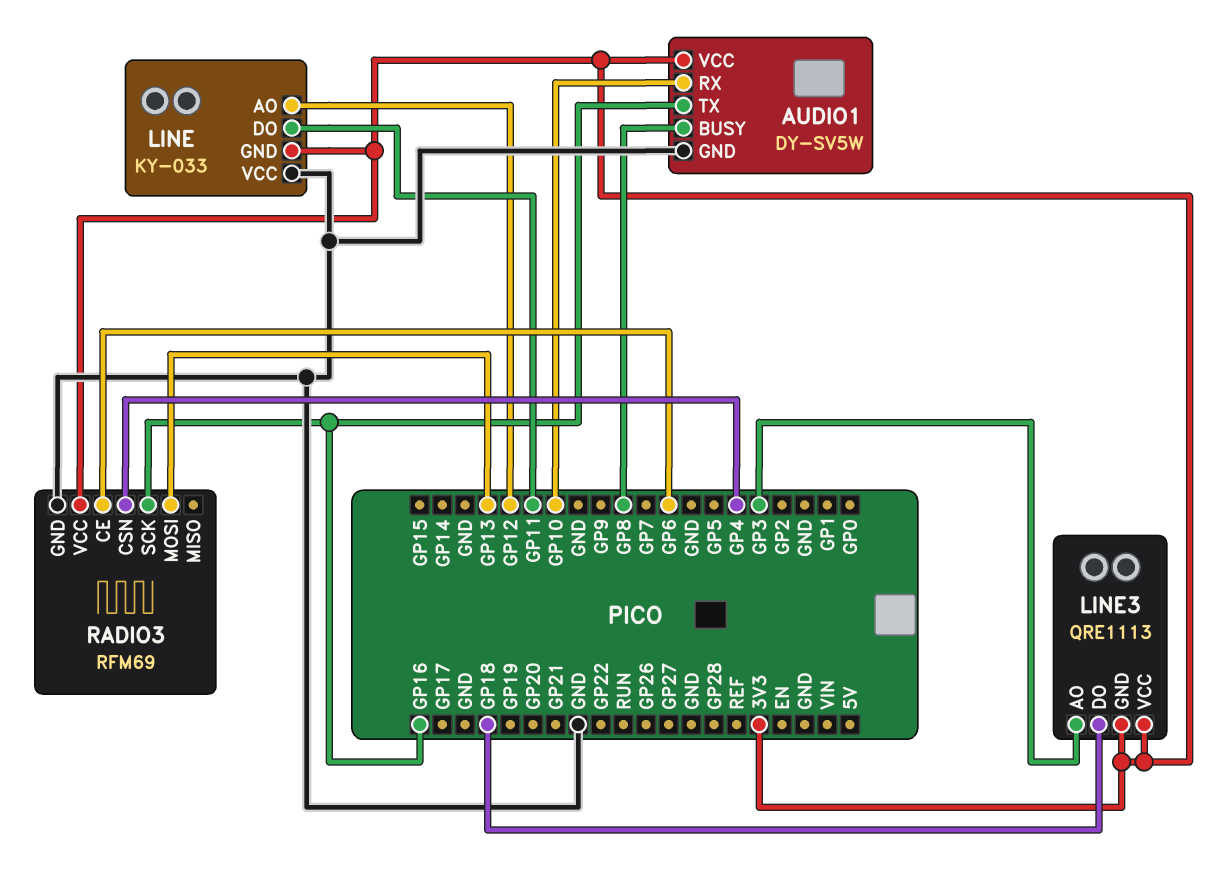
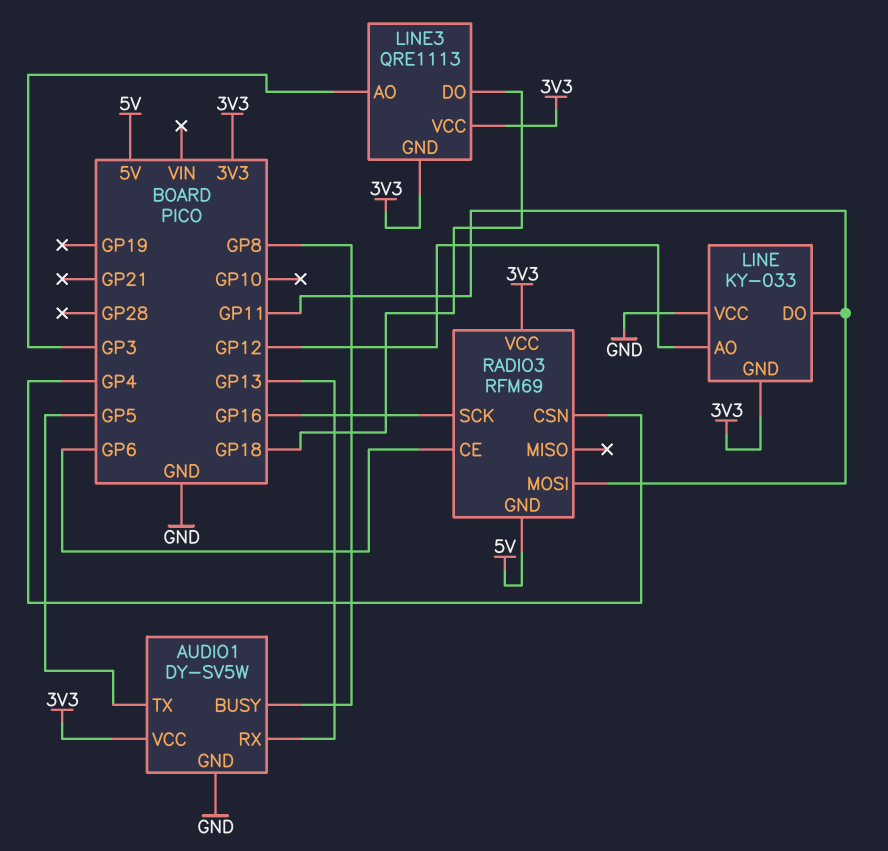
AUDIO1 pin RX: GP10 -> GP13
AUDIO1 pin TX: GP16 -> GP5
RADIO3 pin GND: GND -> 5V
RADIO3 pin MOSI: GP13 -> GP11

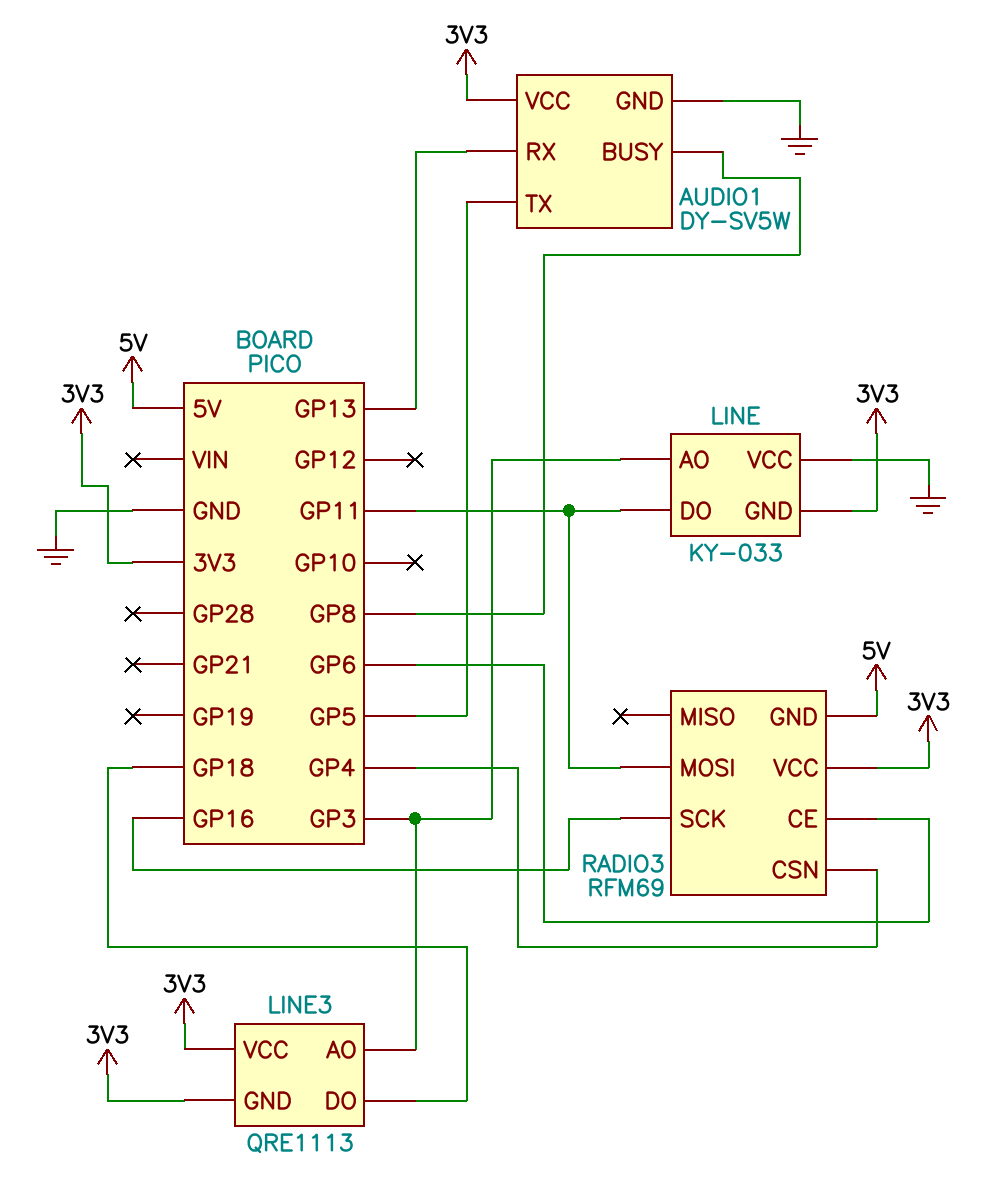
LINE pin AO: GP12 -> GP3

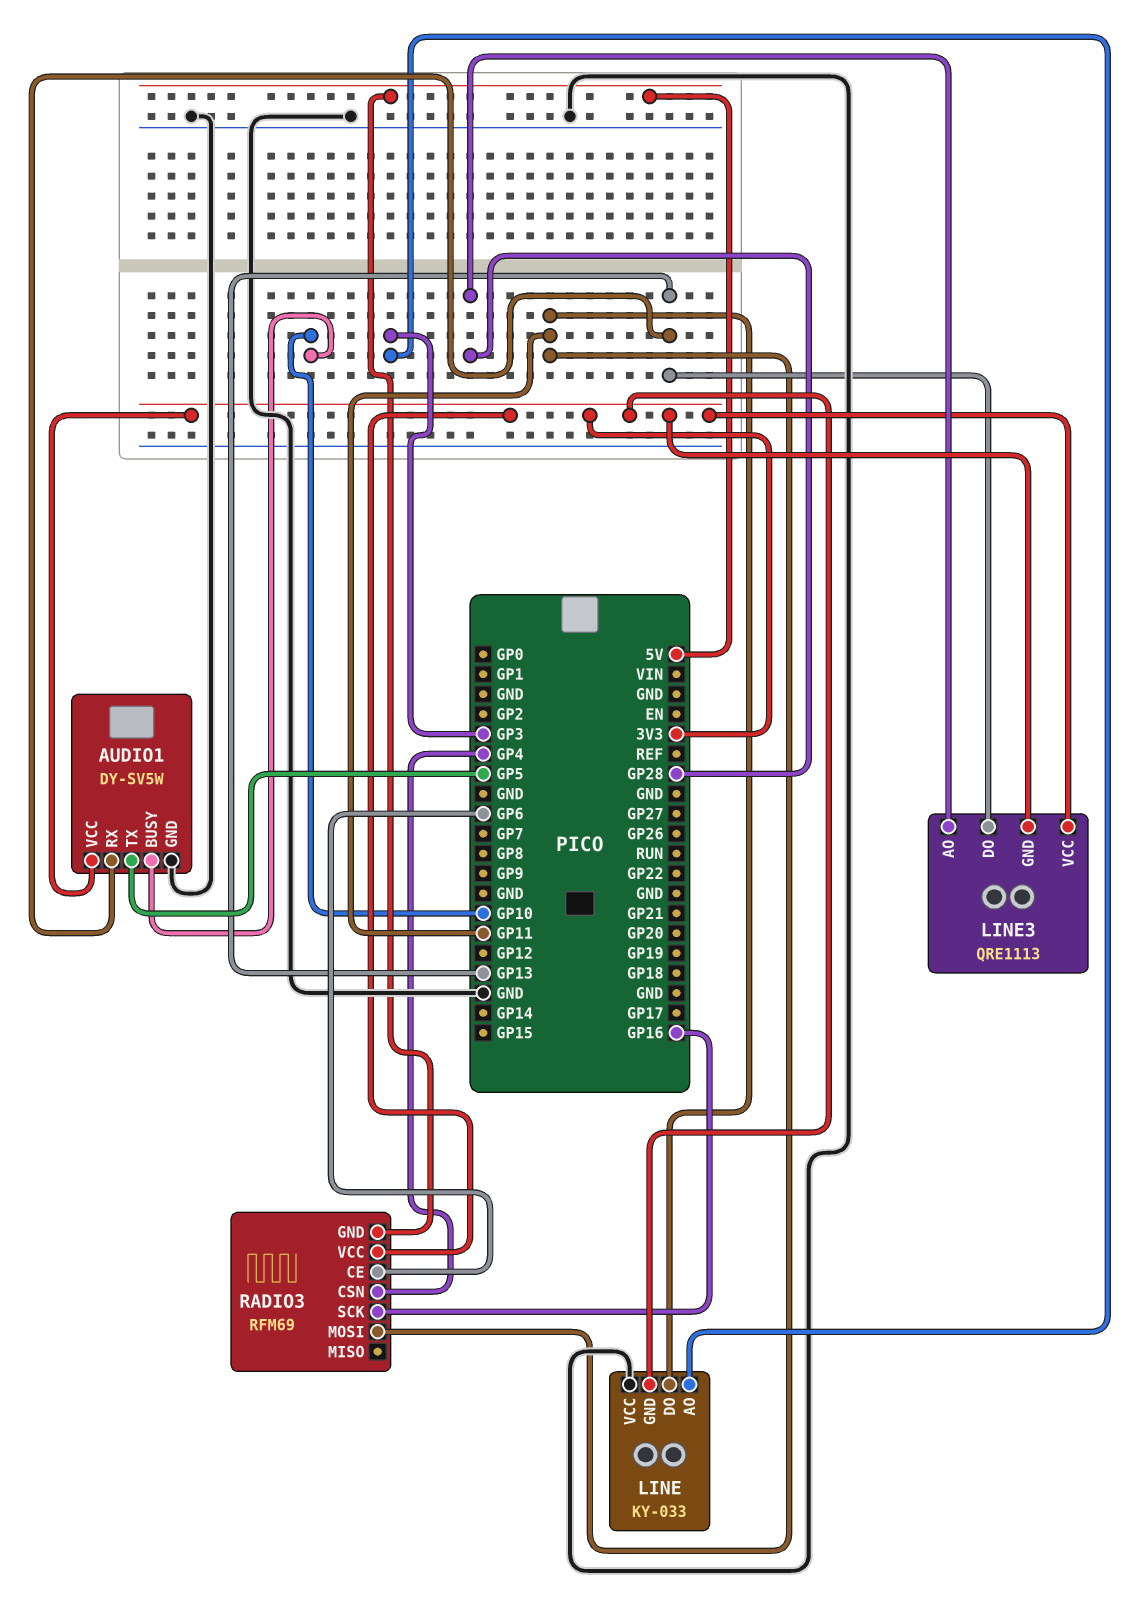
AUDIO1 pin BUSY: GP8 -> GP10
LINE3 pin AO: GP3 -> GP28
LINE3 pin DO: GP18 -> GP13

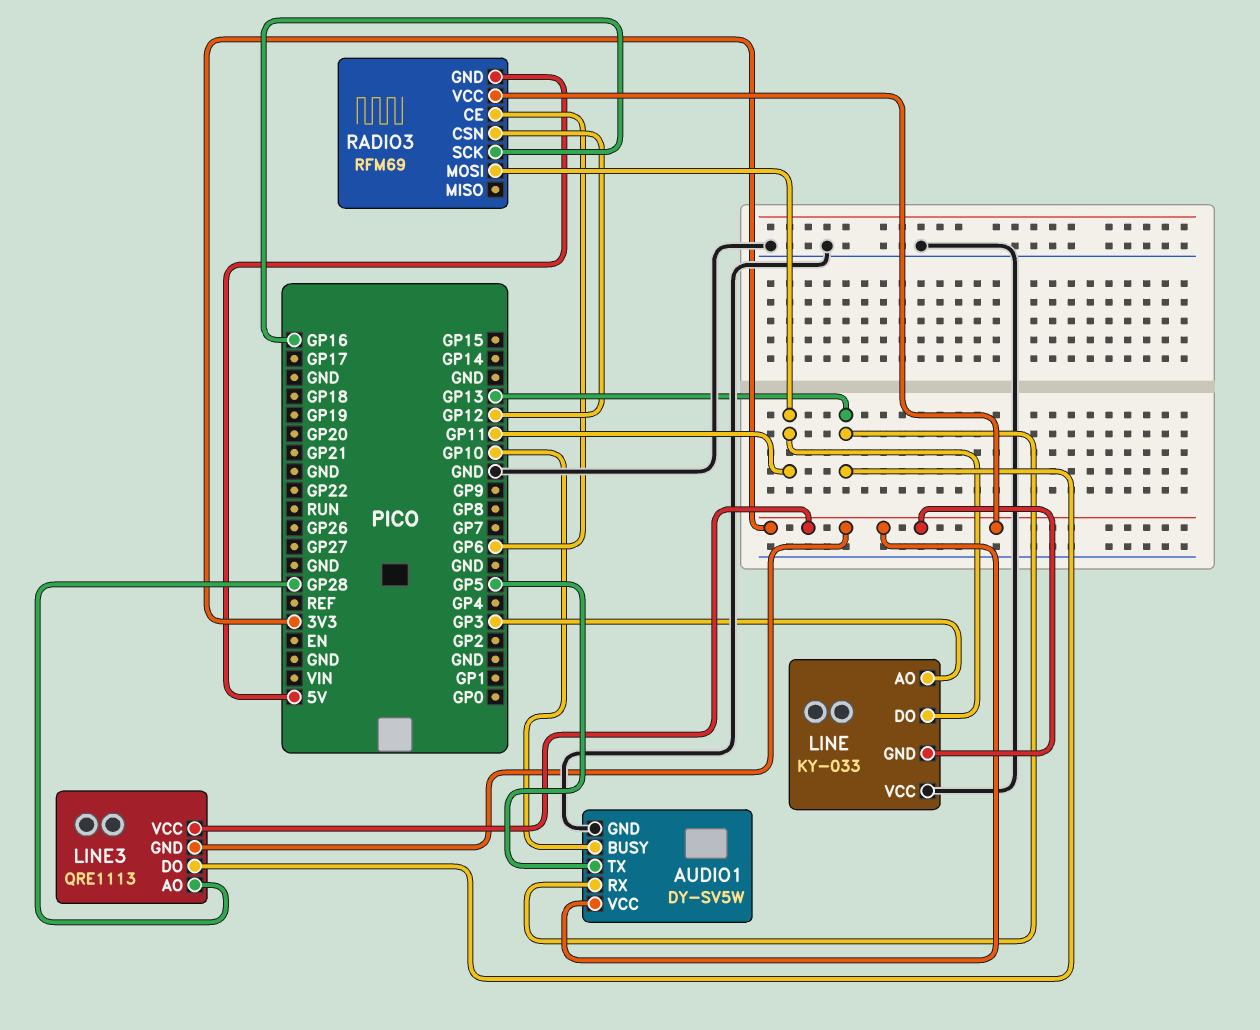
RADIO3 pin CSN: GP4 -> GP12

